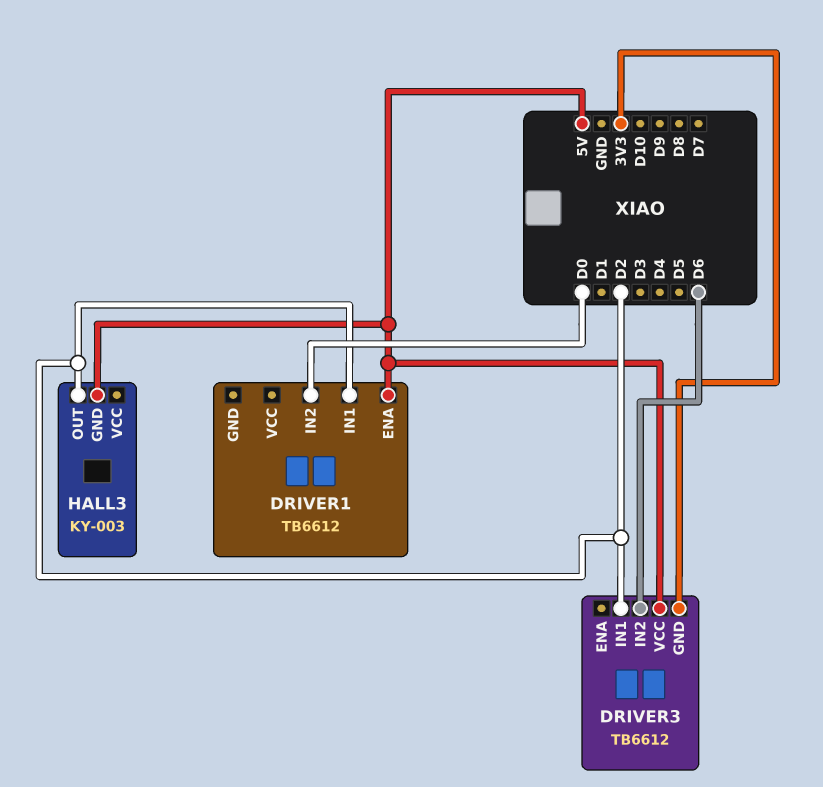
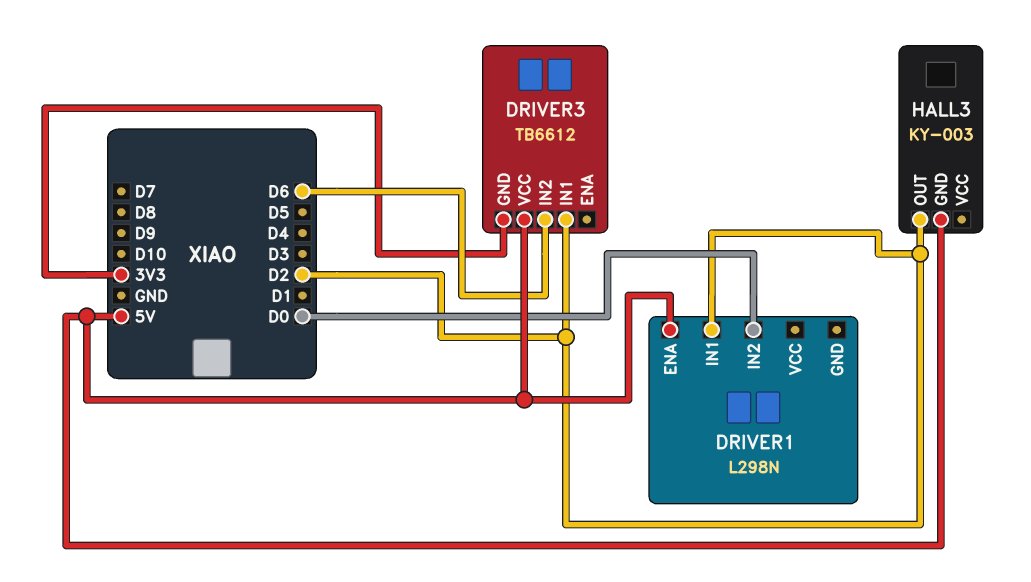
DRIVER1: TB6612 -> L298N

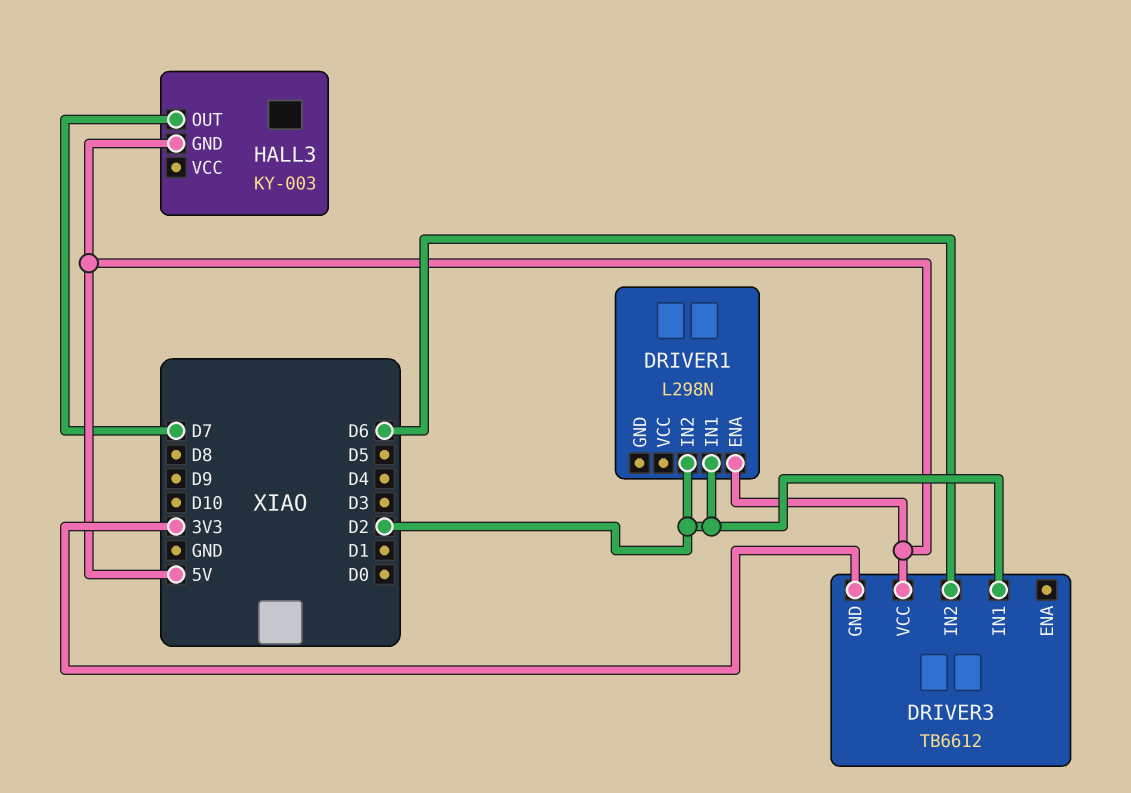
DRIVER1 pin IN2: D0 -> D2
HALL3 pin OUT: D2 -> D7

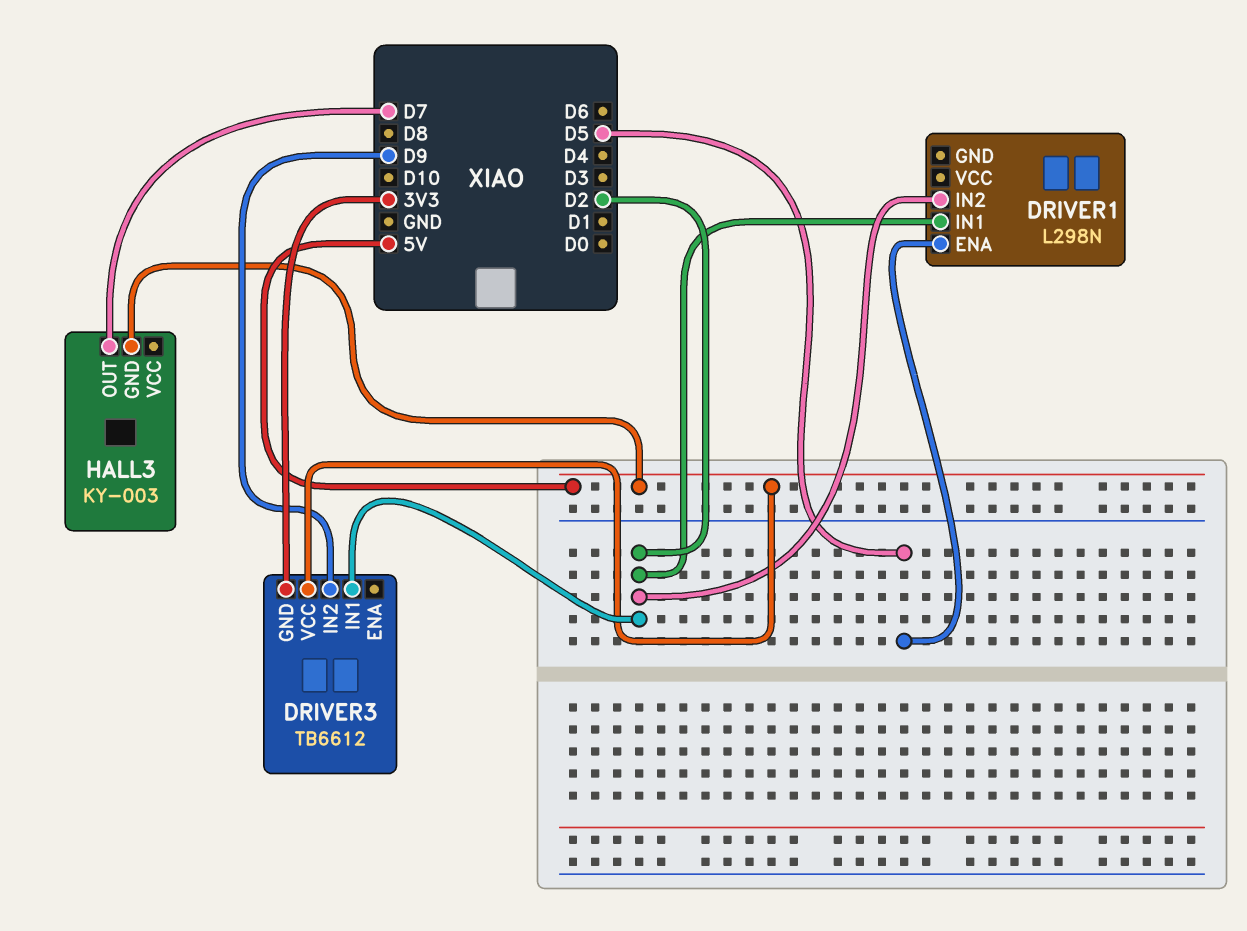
DRIVER1 pin ENA: 5V -> D5
DRIVER3 pin IN2: D6 -> D9

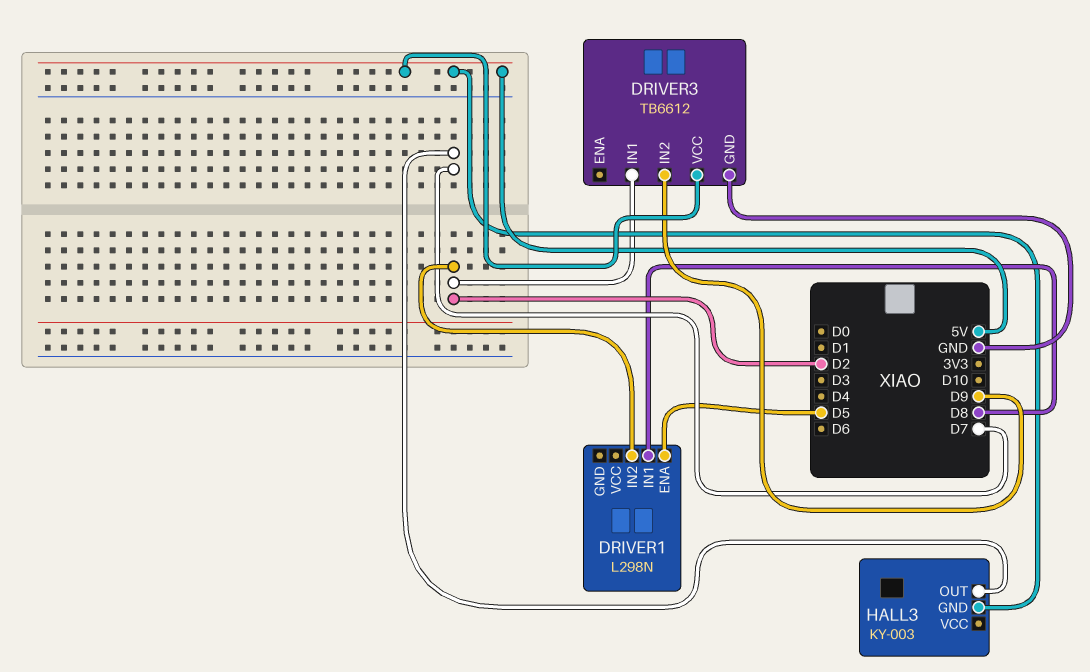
DRIVER1 pin IN1: D2 -> D8
DRIVER3 pin GND: 3V3 -> GND

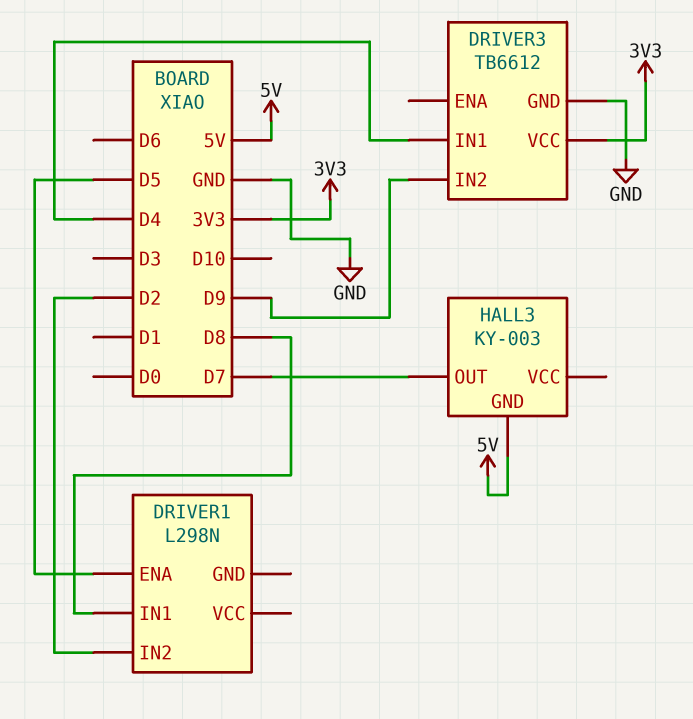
DRIVER3 pin IN1: D2 -> D4
DRIVER3 pin VCC: 5V -> 3V3

